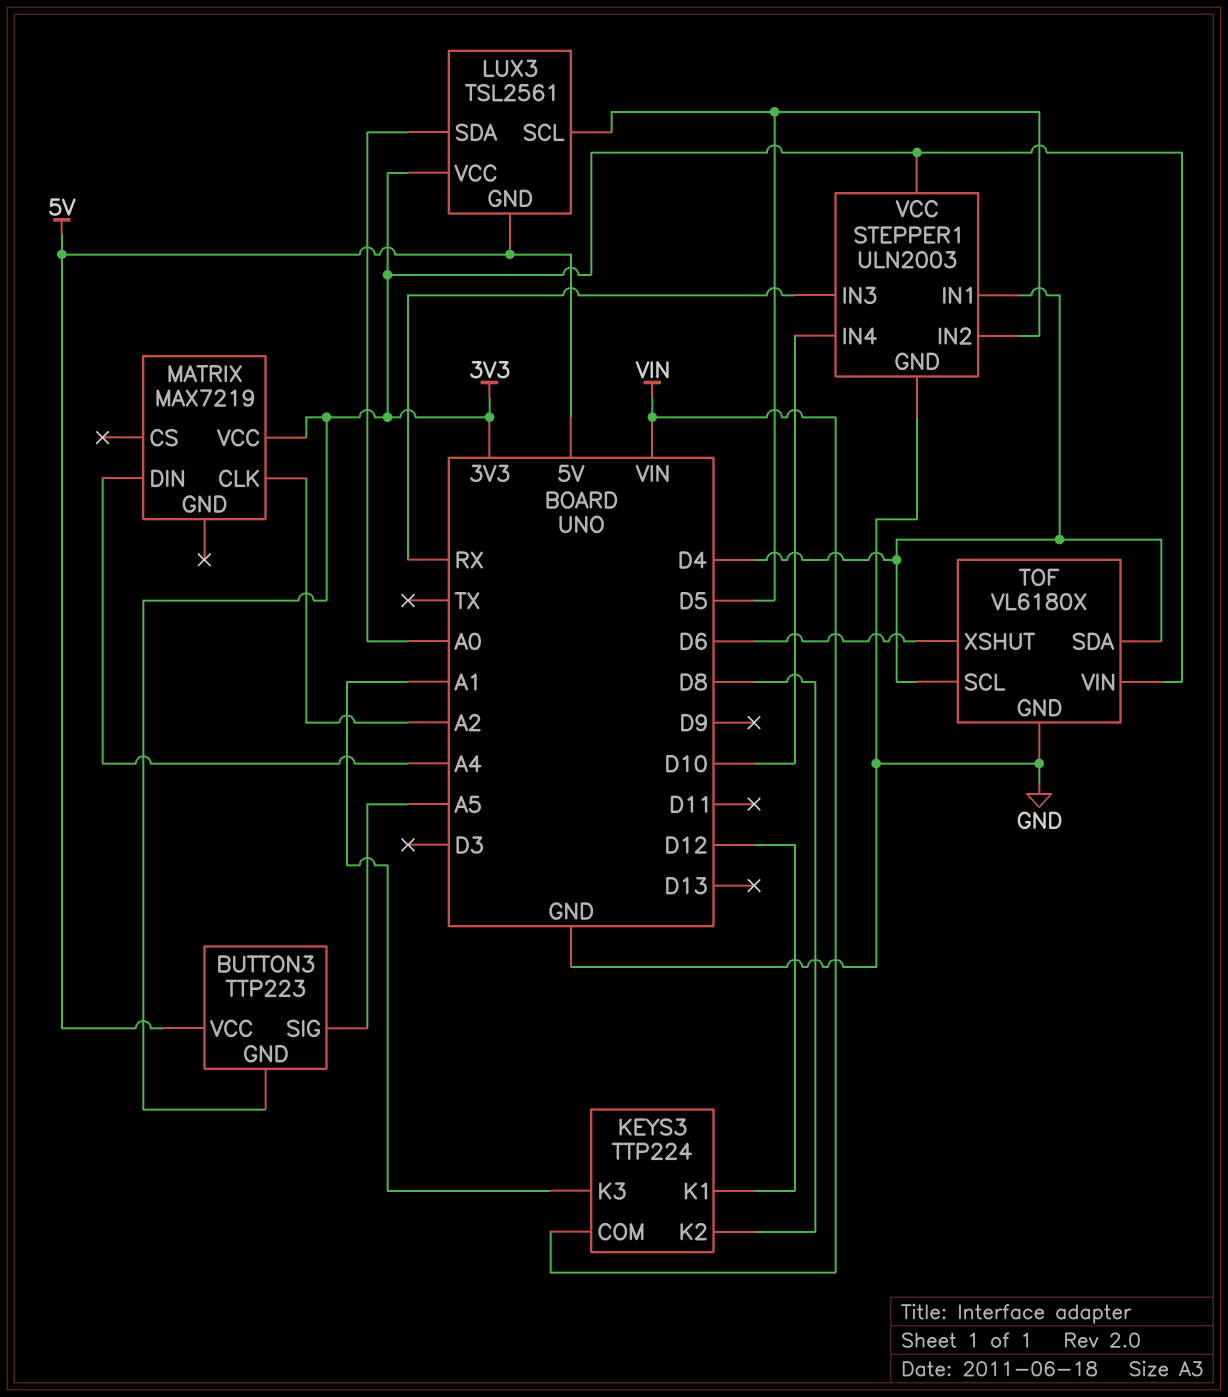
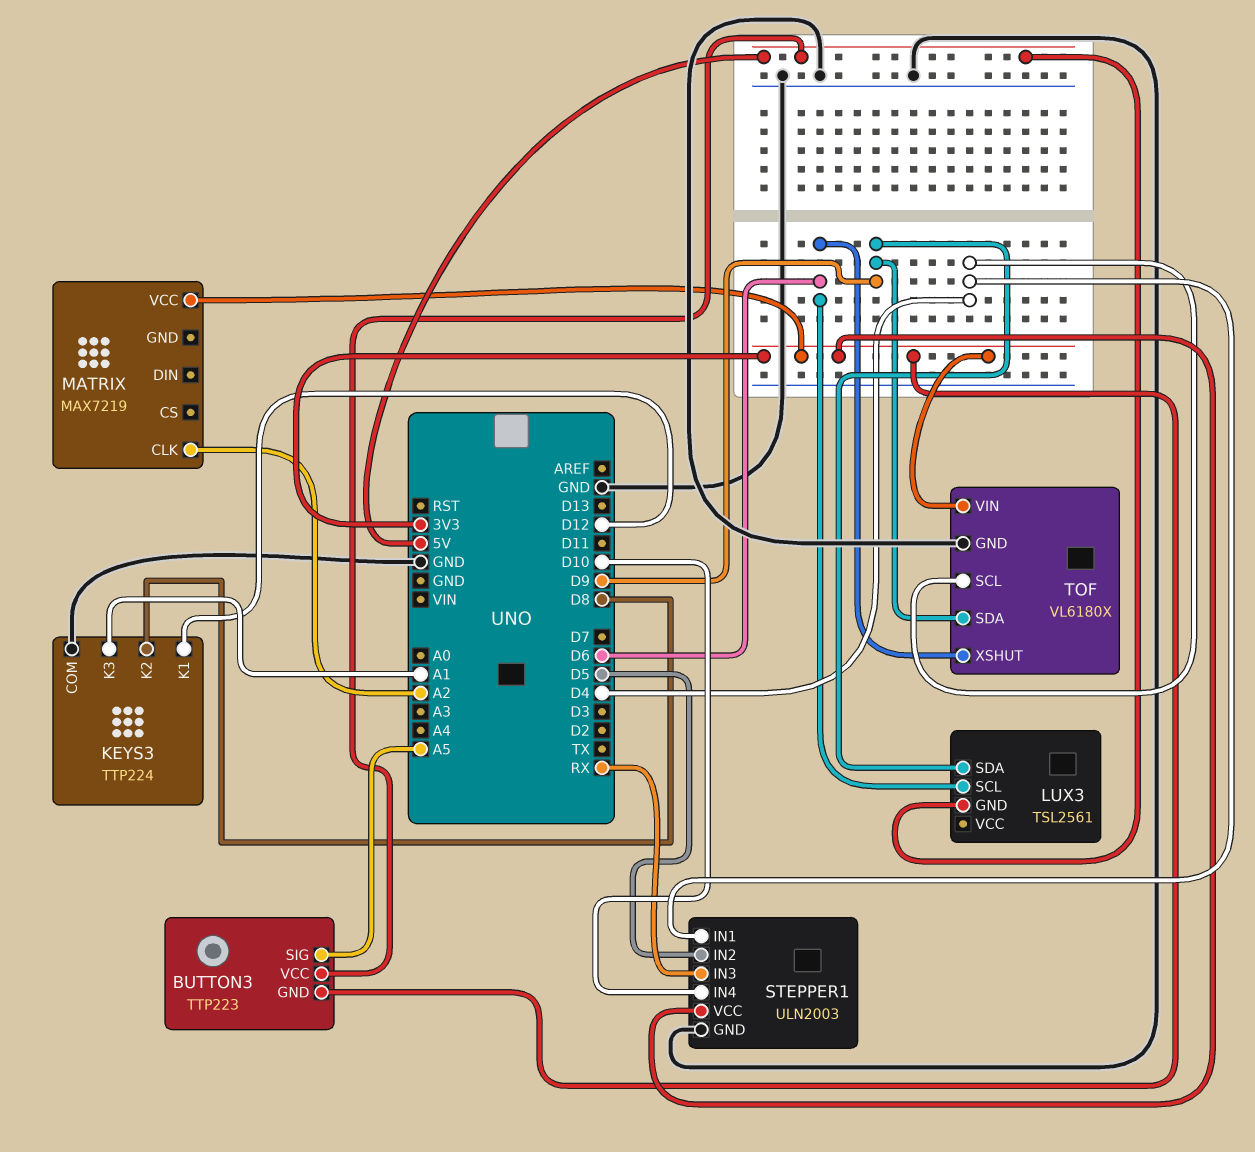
KEYS3 pin COM: VIN -> GND
LUX3 pin SCL: D5 -> D6
LUX3 pin SDA: A0 -> D9
LUX3 pin VCC: 3V3 -> none
MATRIX pin DIN: A4 -> none
TOF pin SDA: D4 -> D9

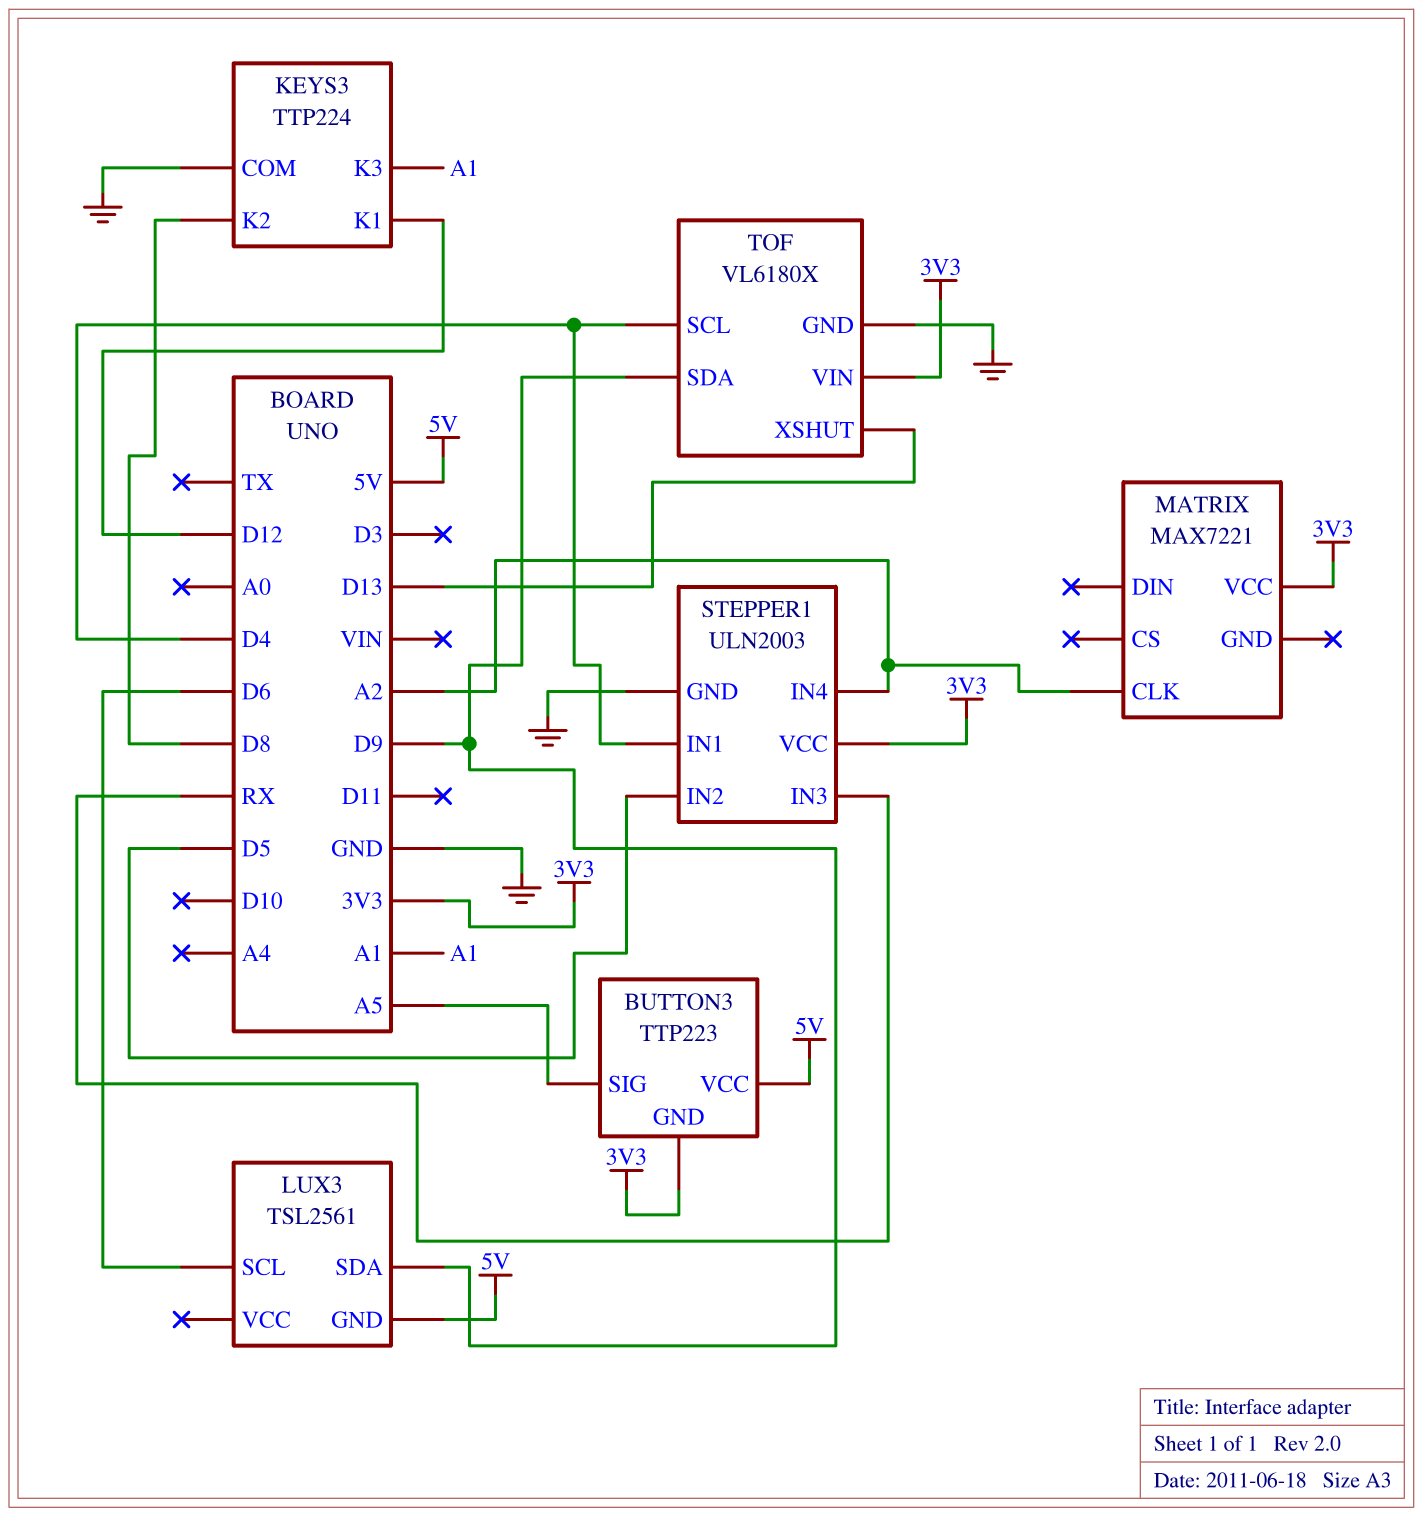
MATRIX: MAX7219 -> MAX7221
STEPPER1 pin IN4: D10 -> A2
TOF pin XSHUT: D6 -> D13

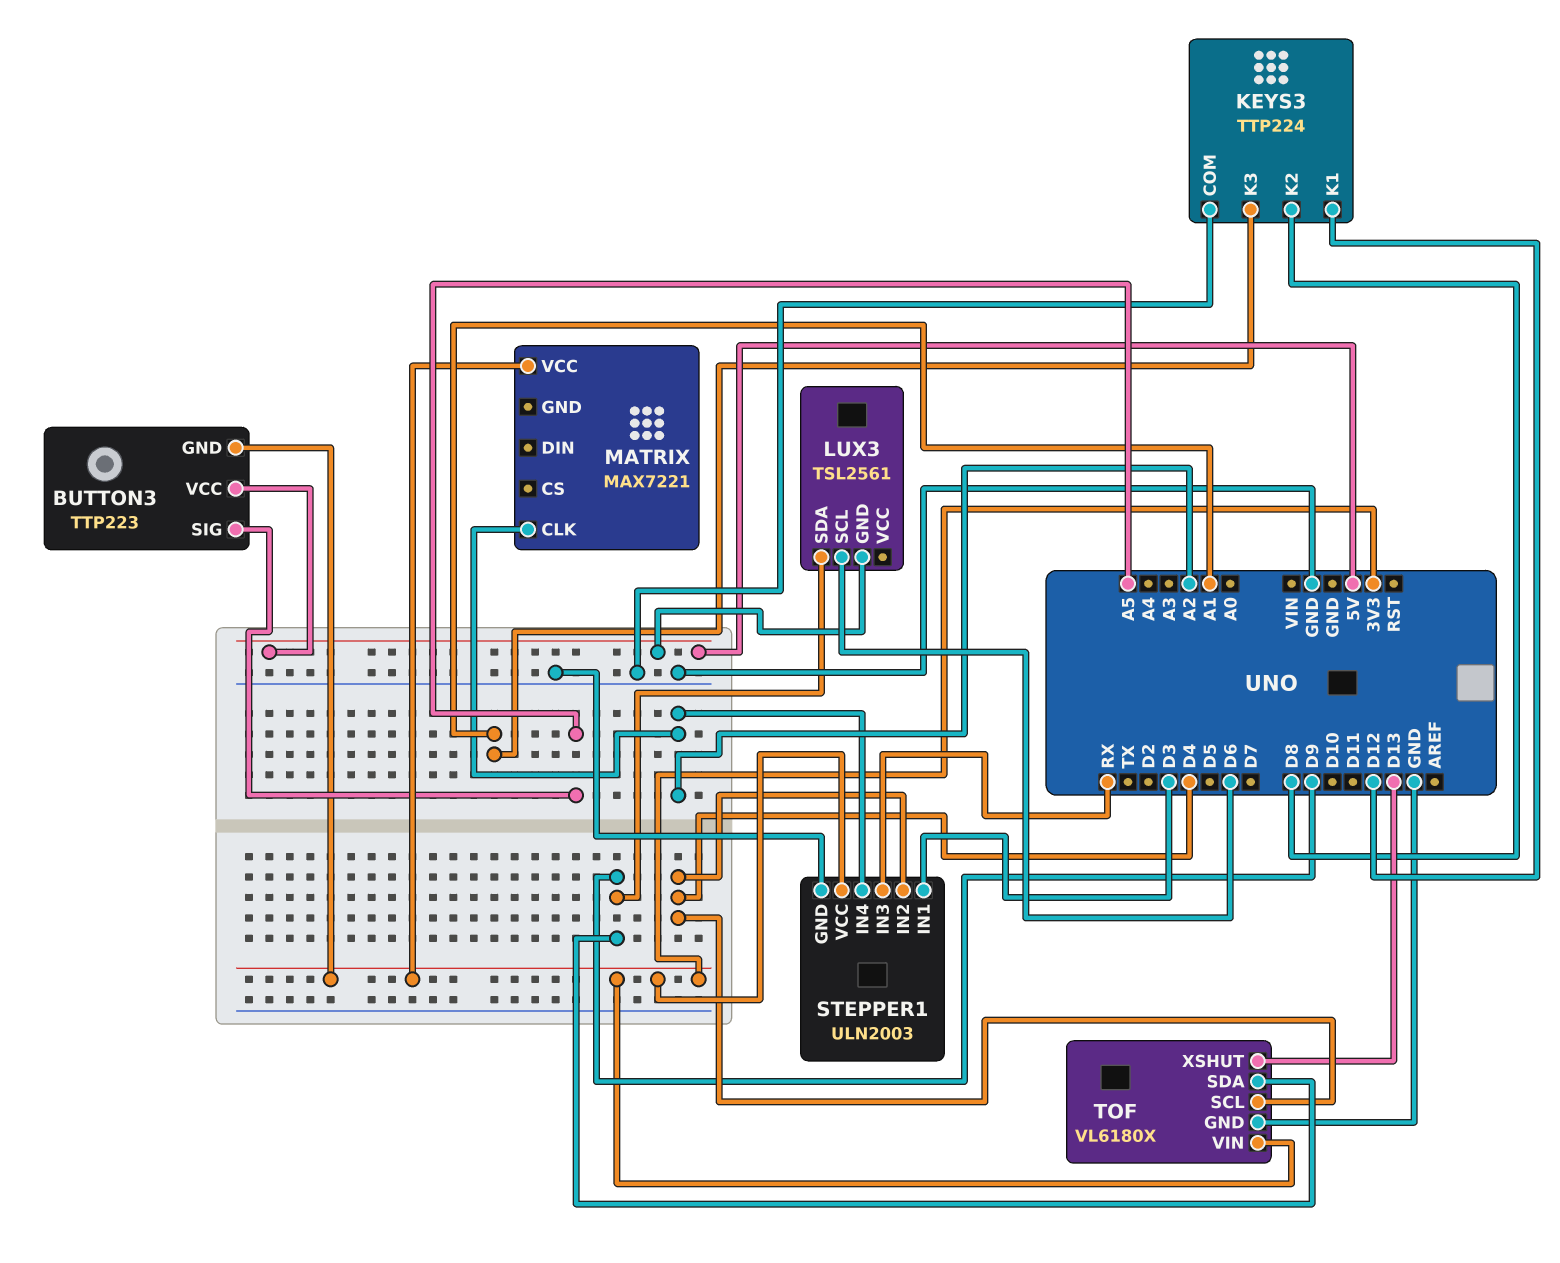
STEPPER1 pin IN1: D4 -> D3
STEPPER1 pin IN2: D5 -> D4

